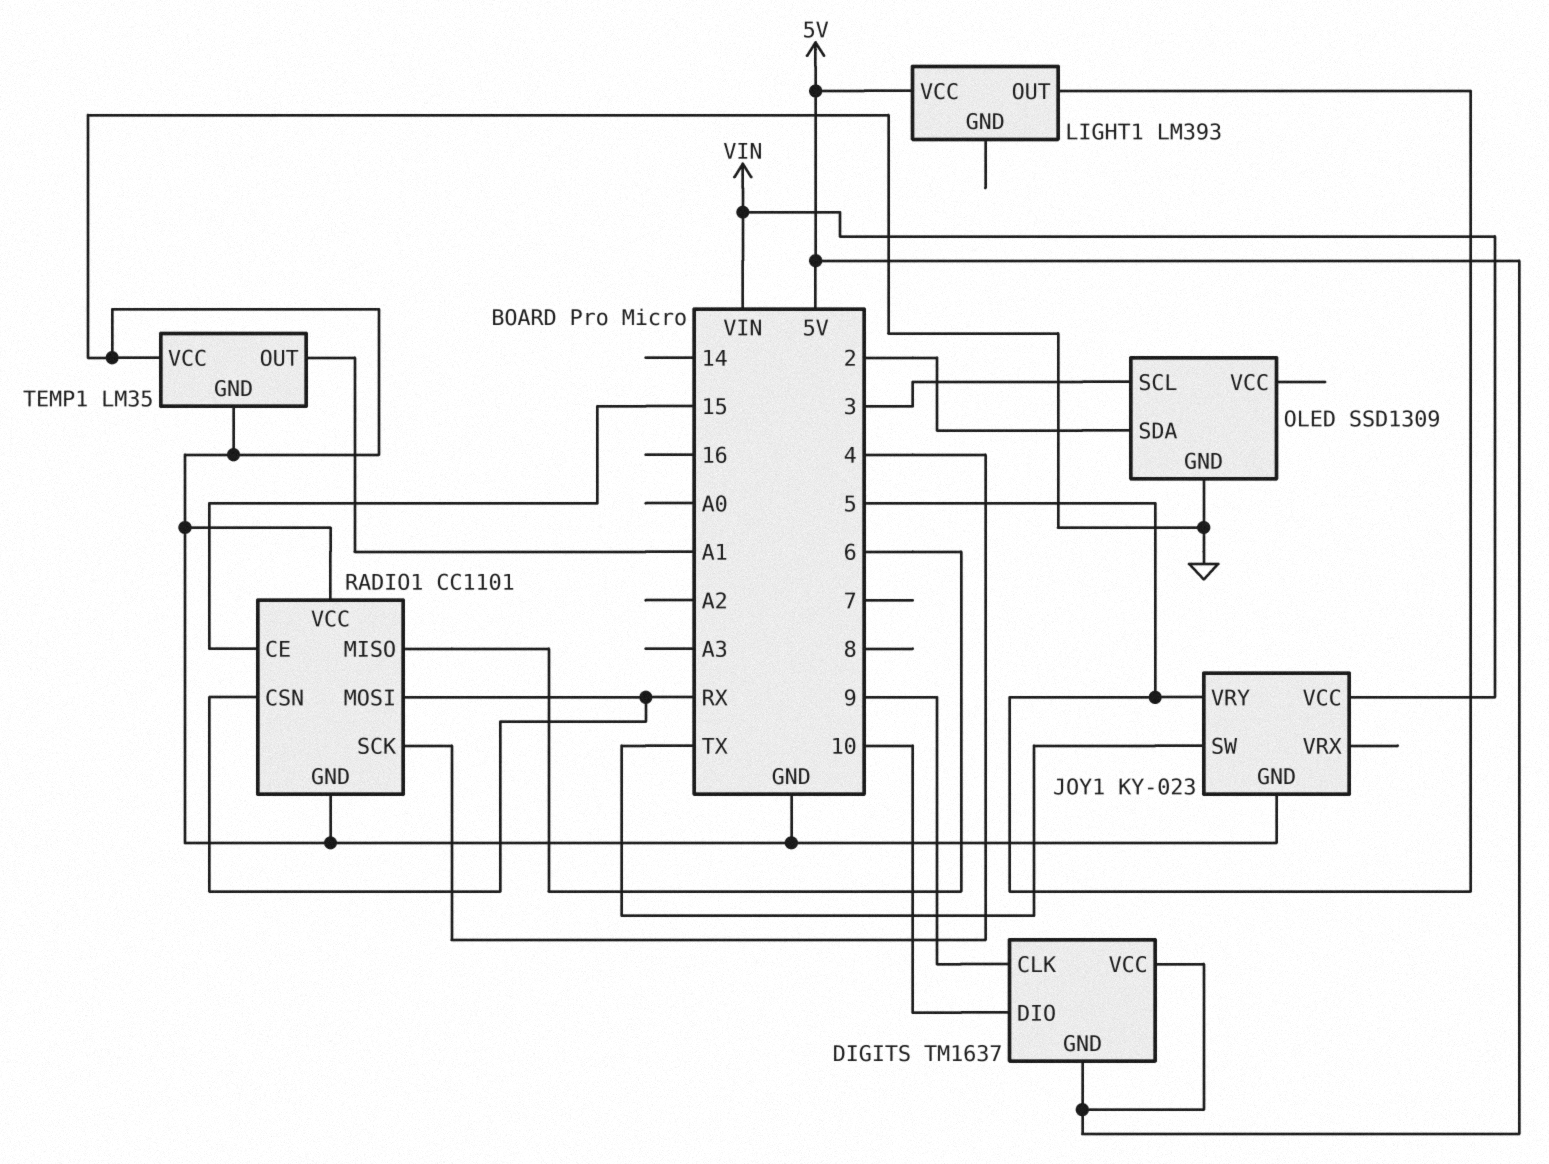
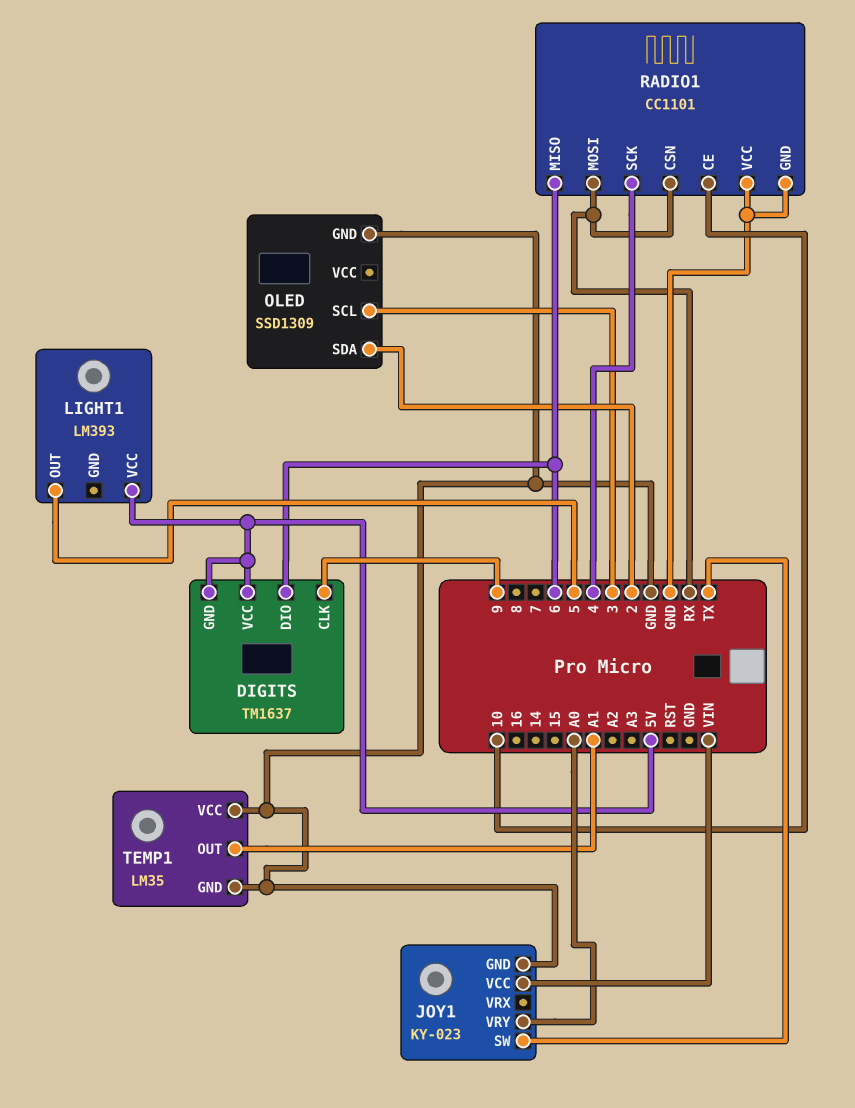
DIGITS pin DIO: 10 -> 6
JOY1 pin VRY: 5 -> A0
RADIO1 pin CE: 15 -> 10

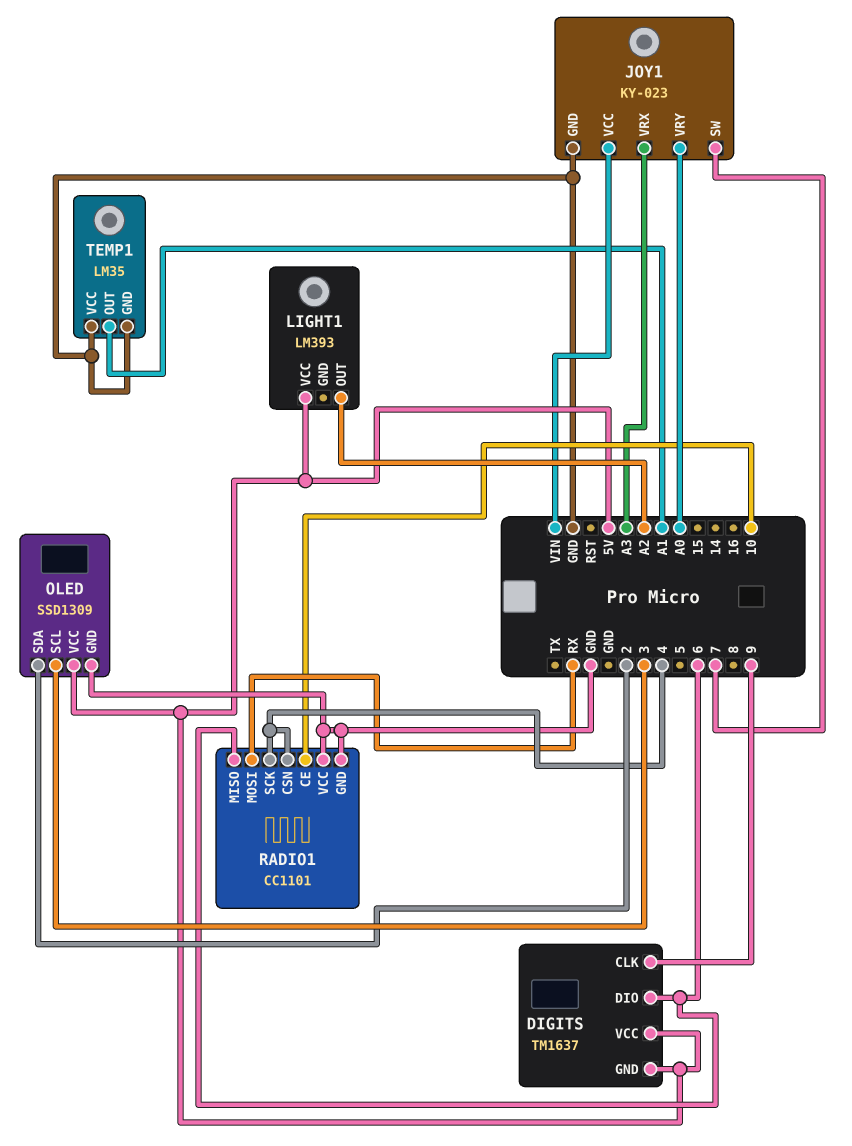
JOY1 pin SW: TX -> 7
JOY1 pin VRX: none -> A3
LIGHT1 pin OUT: 5 -> A2
OLED pin VCC: none -> 5V
RADIO1 pin CSN: RX -> 4

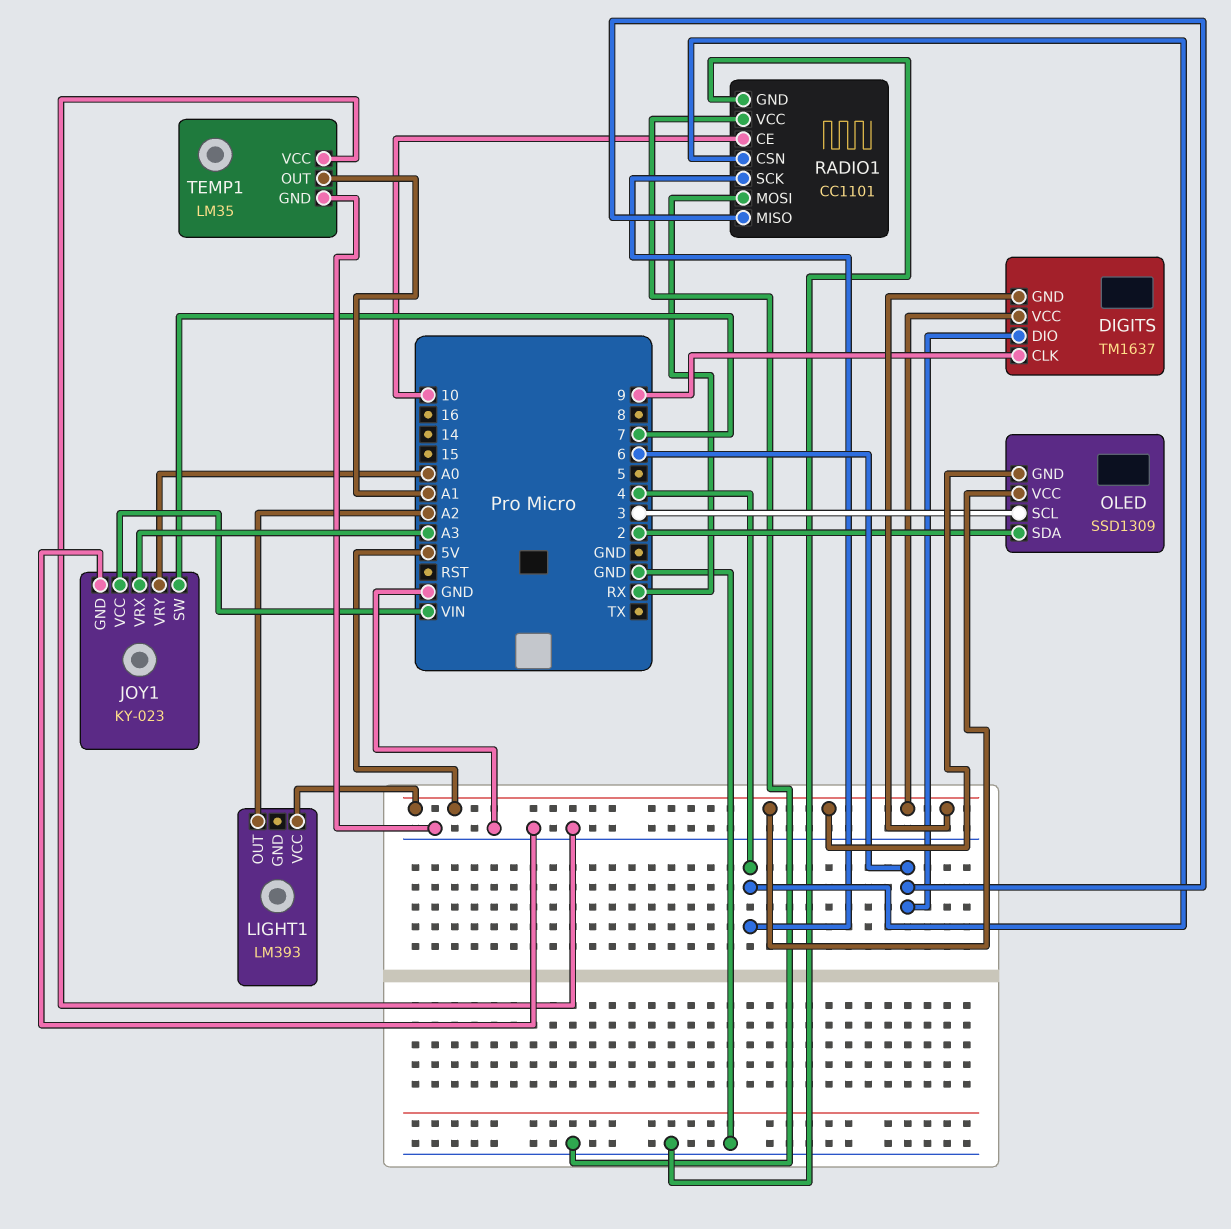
OLED pin GND: GND -> 5V

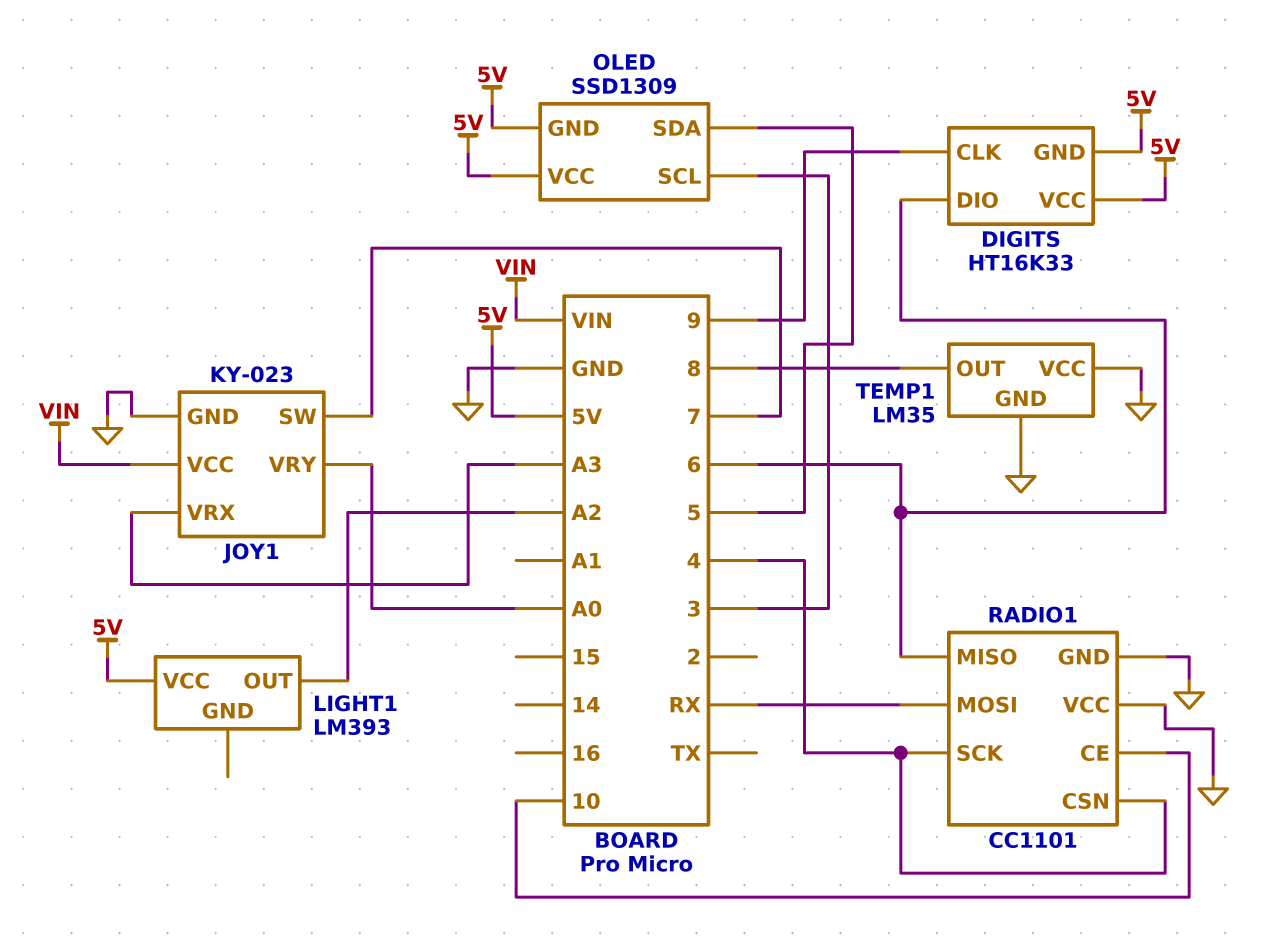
DIGITS: TM1637 -> HT16K33
OLED pin SDA: 2 -> 5
TEMP1 pin OUT: A1 -> 8

